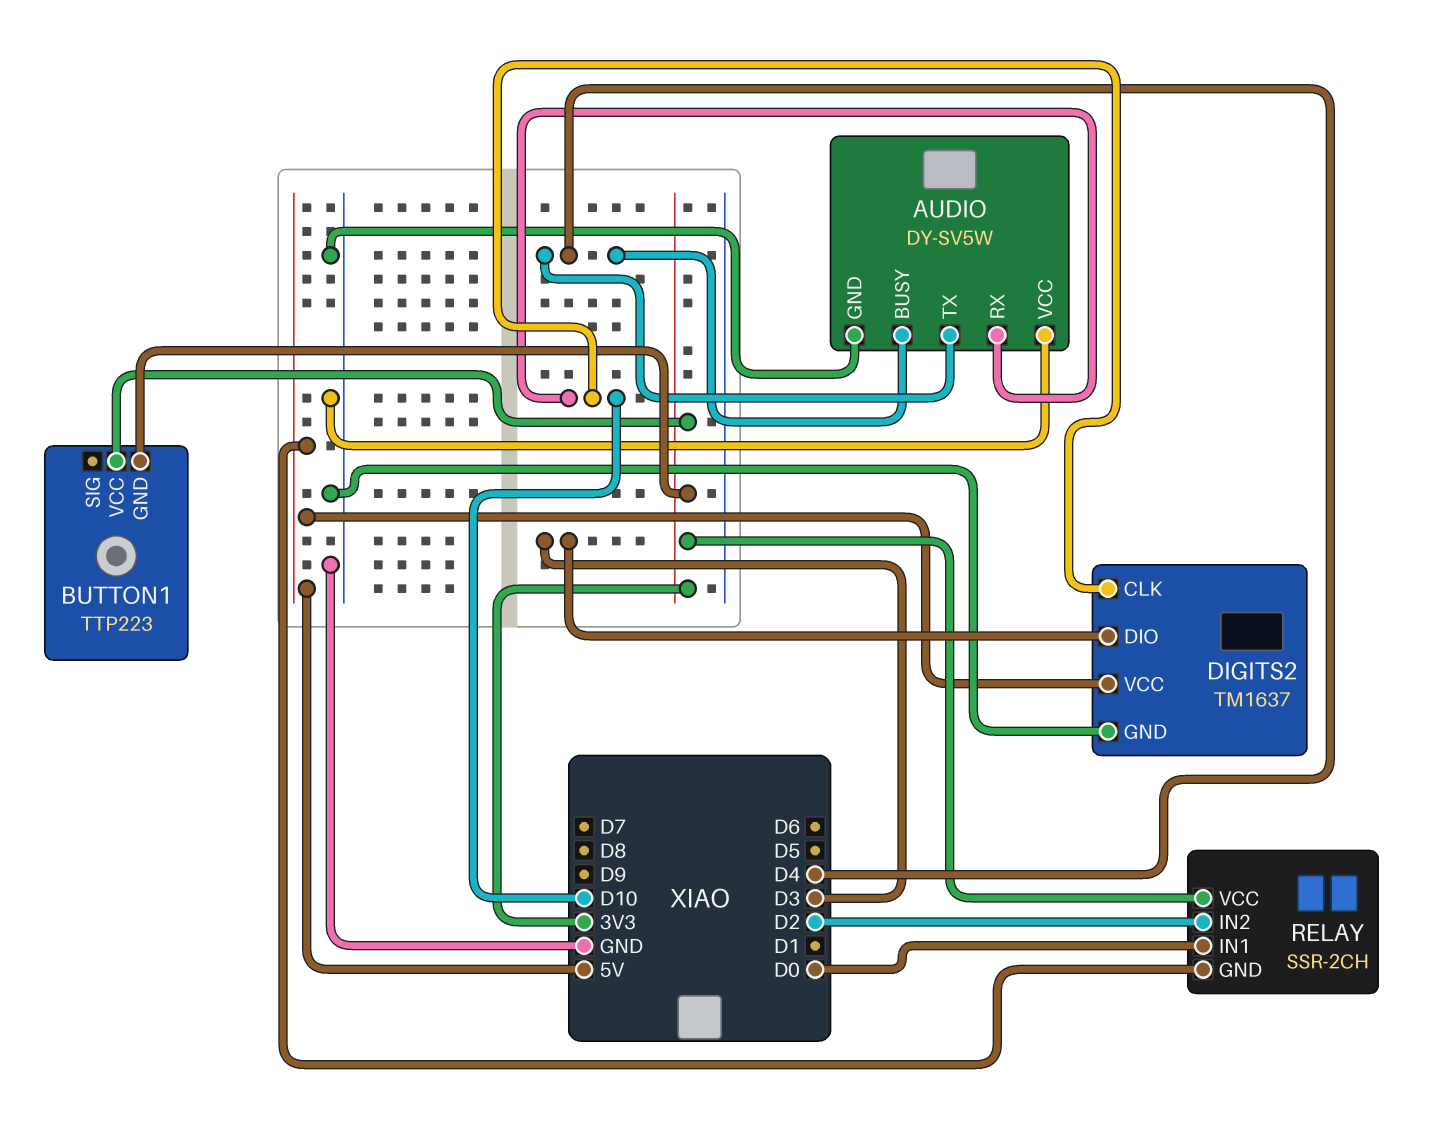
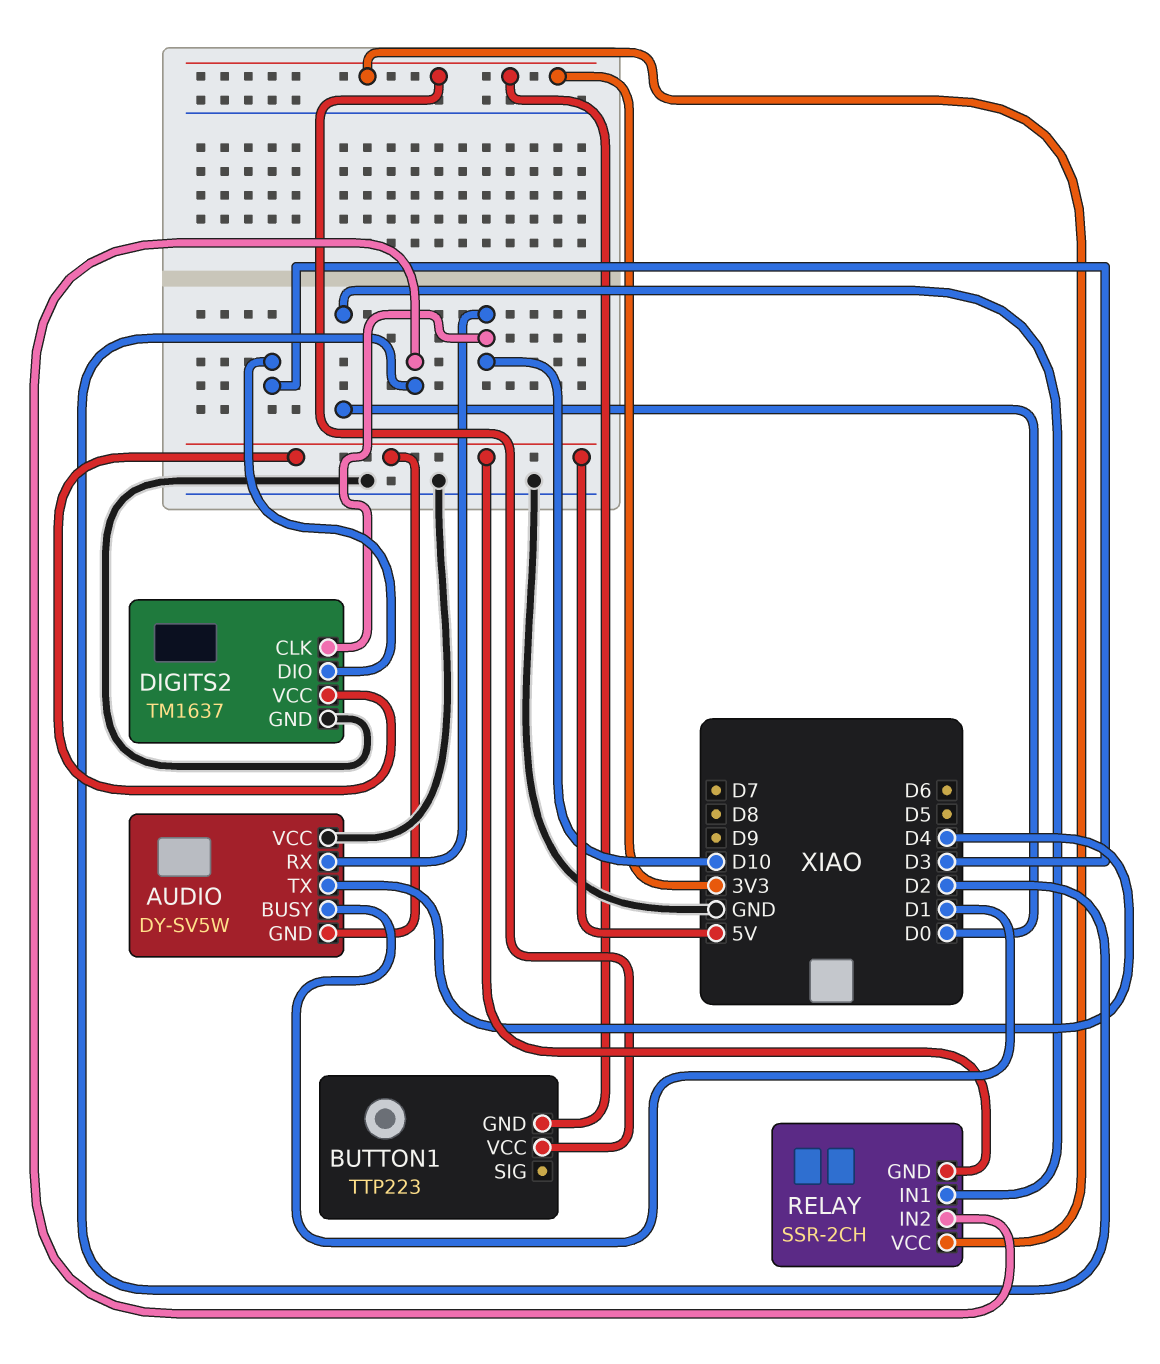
AUDIO pin BUSY: D4 -> D1
AUDIO pin GND: GND -> 5V

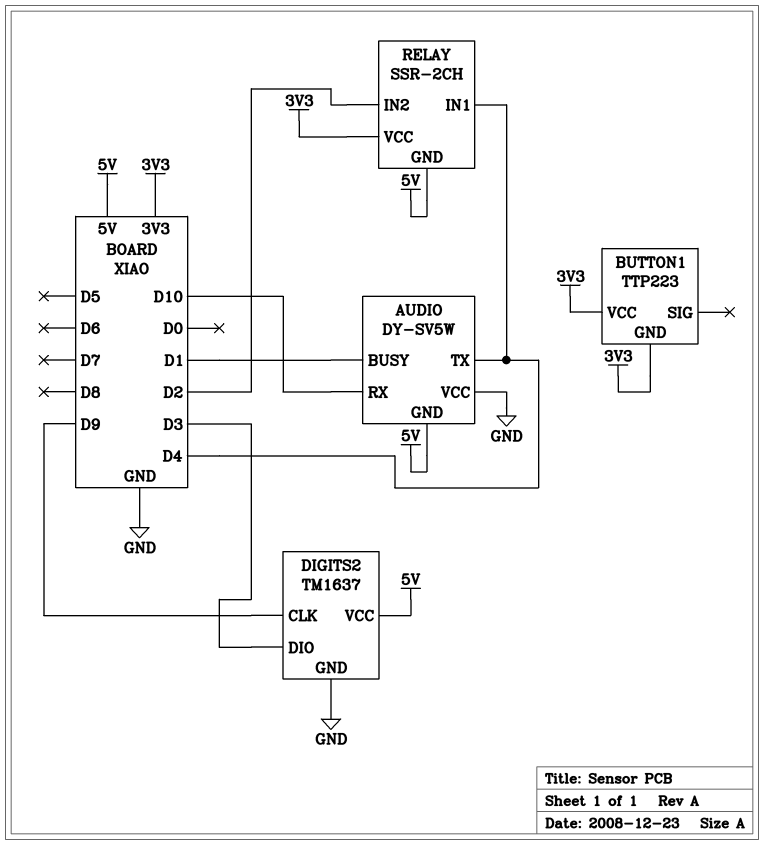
DIGITS2 pin CLK: D10 -> D9
RELAY pin IN1: D0 -> D4

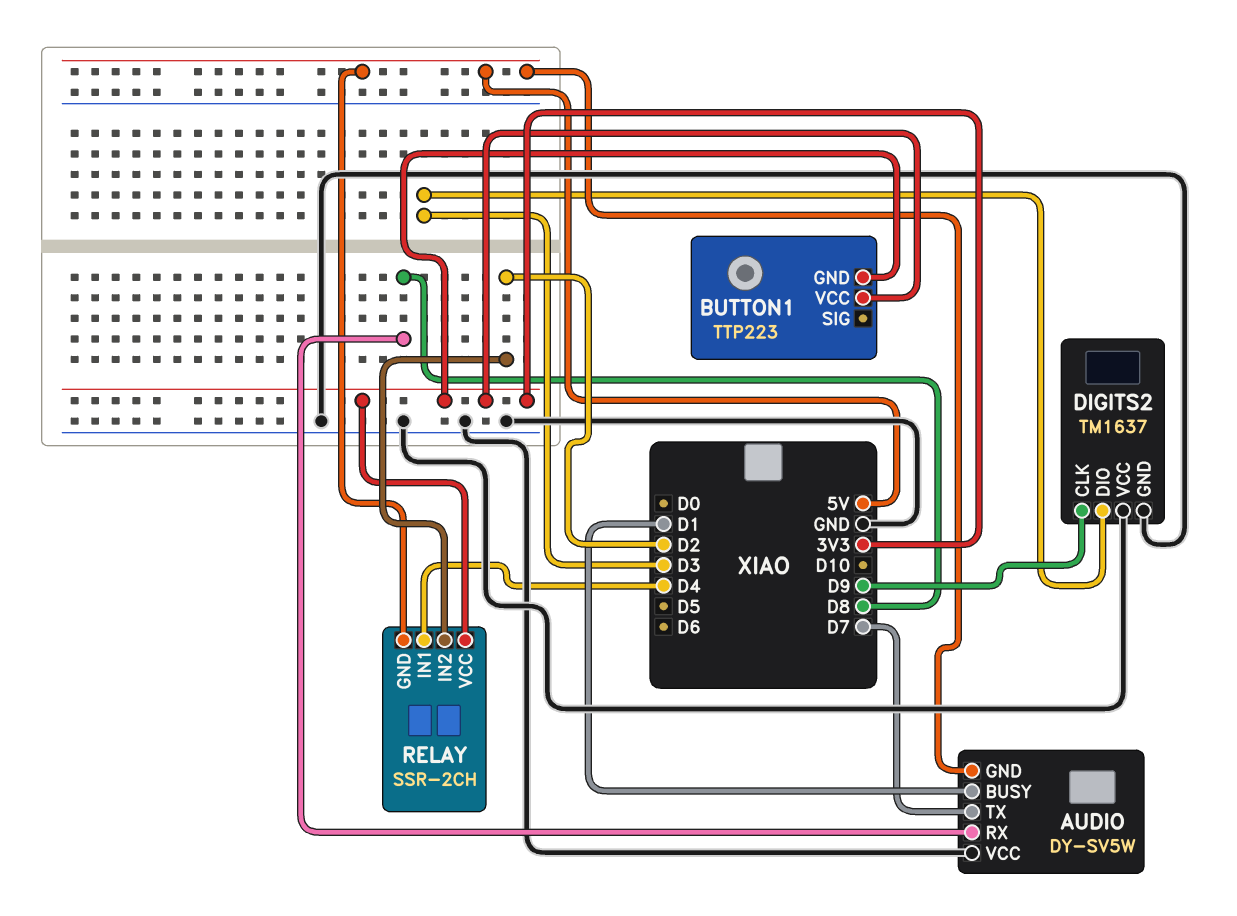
AUDIO pin RX: D10 -> D8
AUDIO pin TX: D4 -> D7
DIGITS2 pin VCC: 5V -> GND

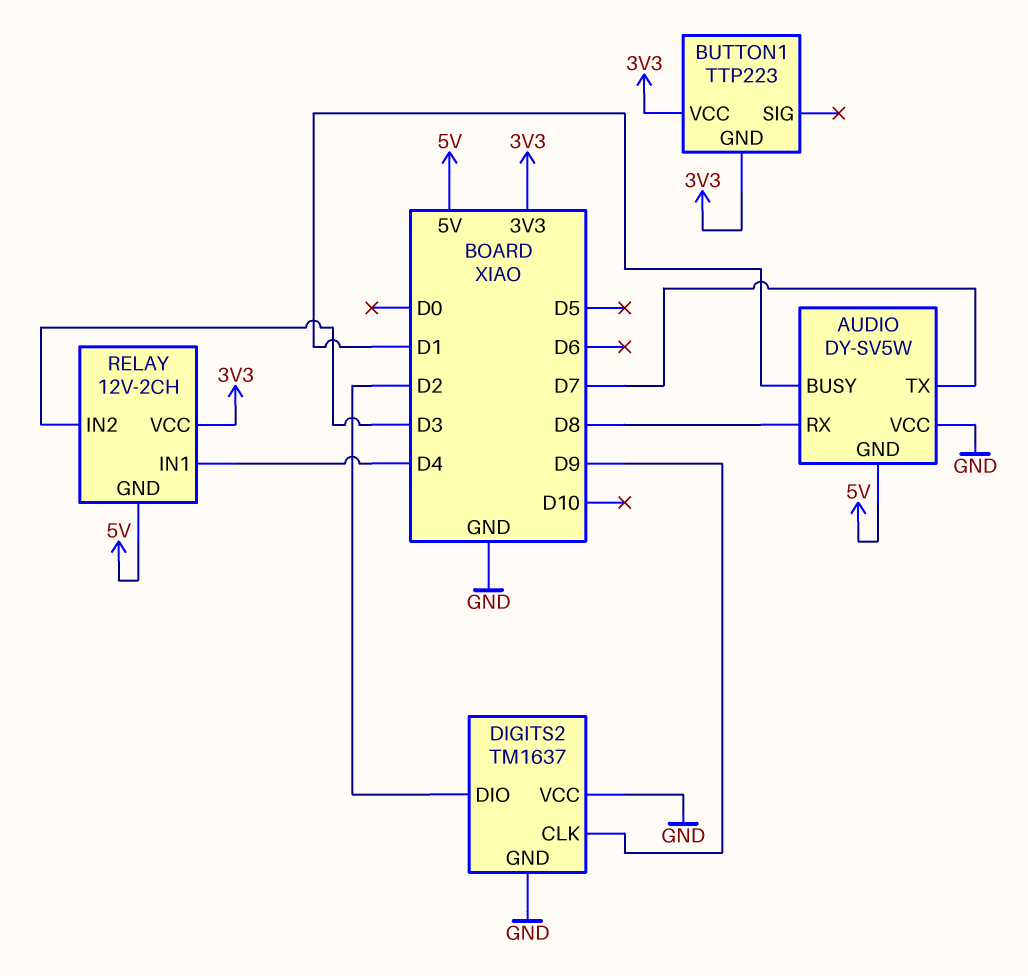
DIGITS2 pin DIO: D3 -> D2
RELAY: SSR-2CH -> 12V-2CH
RELAY pin IN2: D2 -> D3

